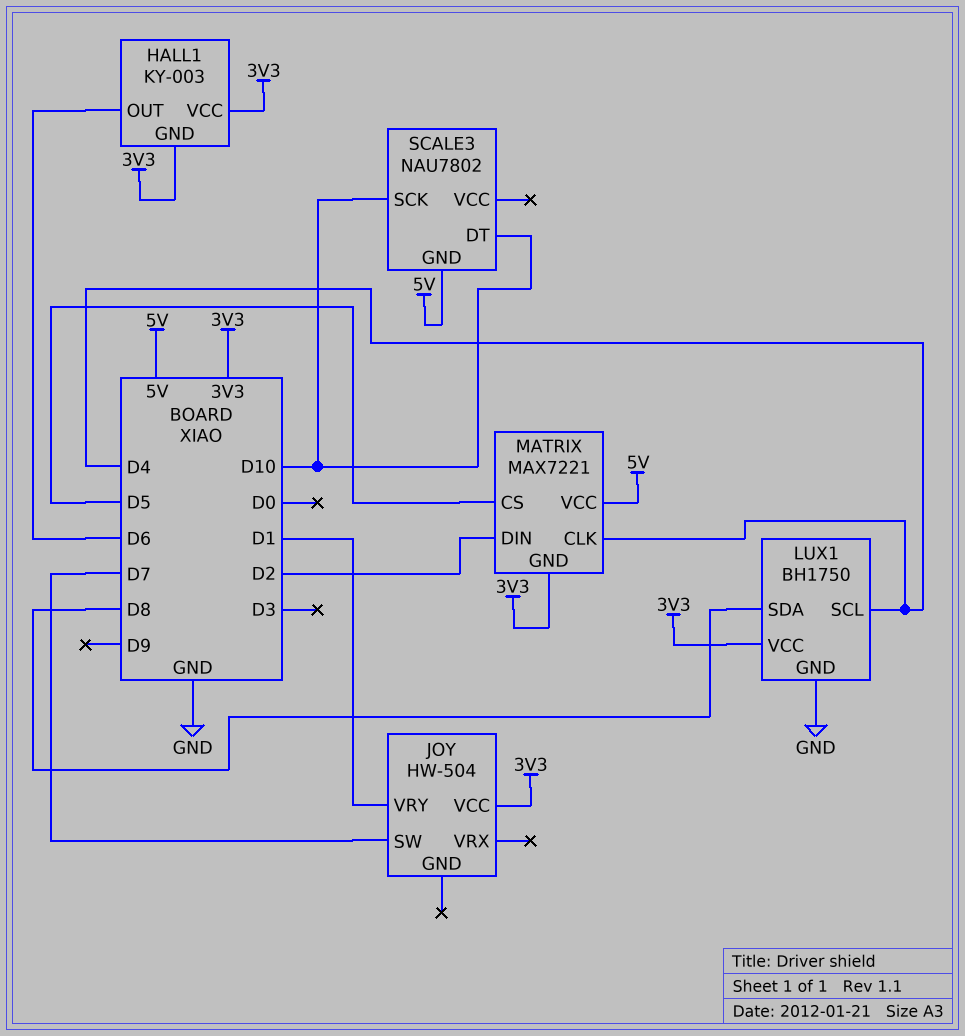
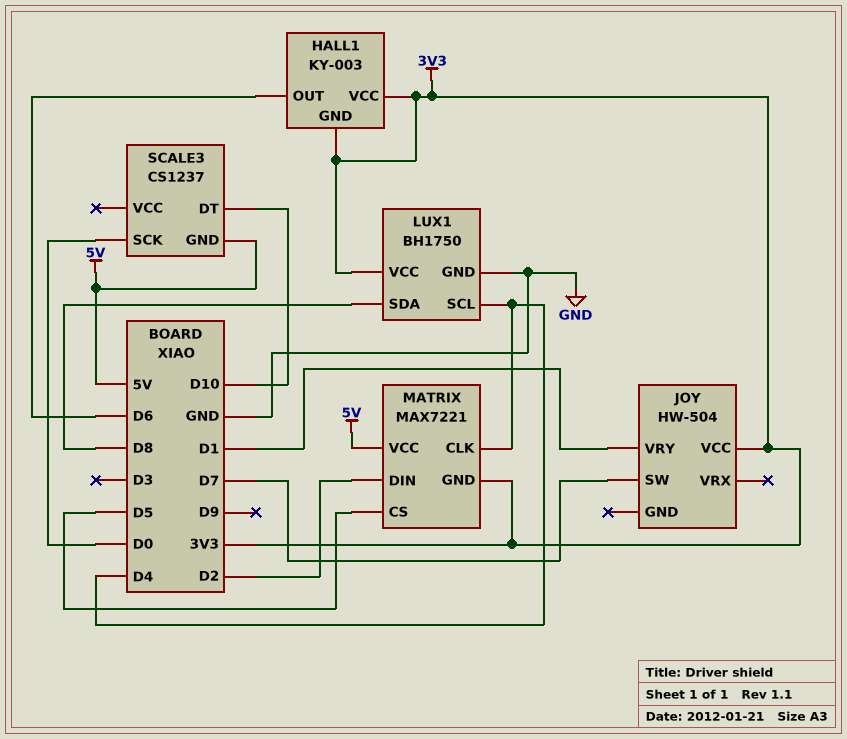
SCALE3: NAU7802 -> CS1237
SCALE3 pin SCK: D10 -> D0

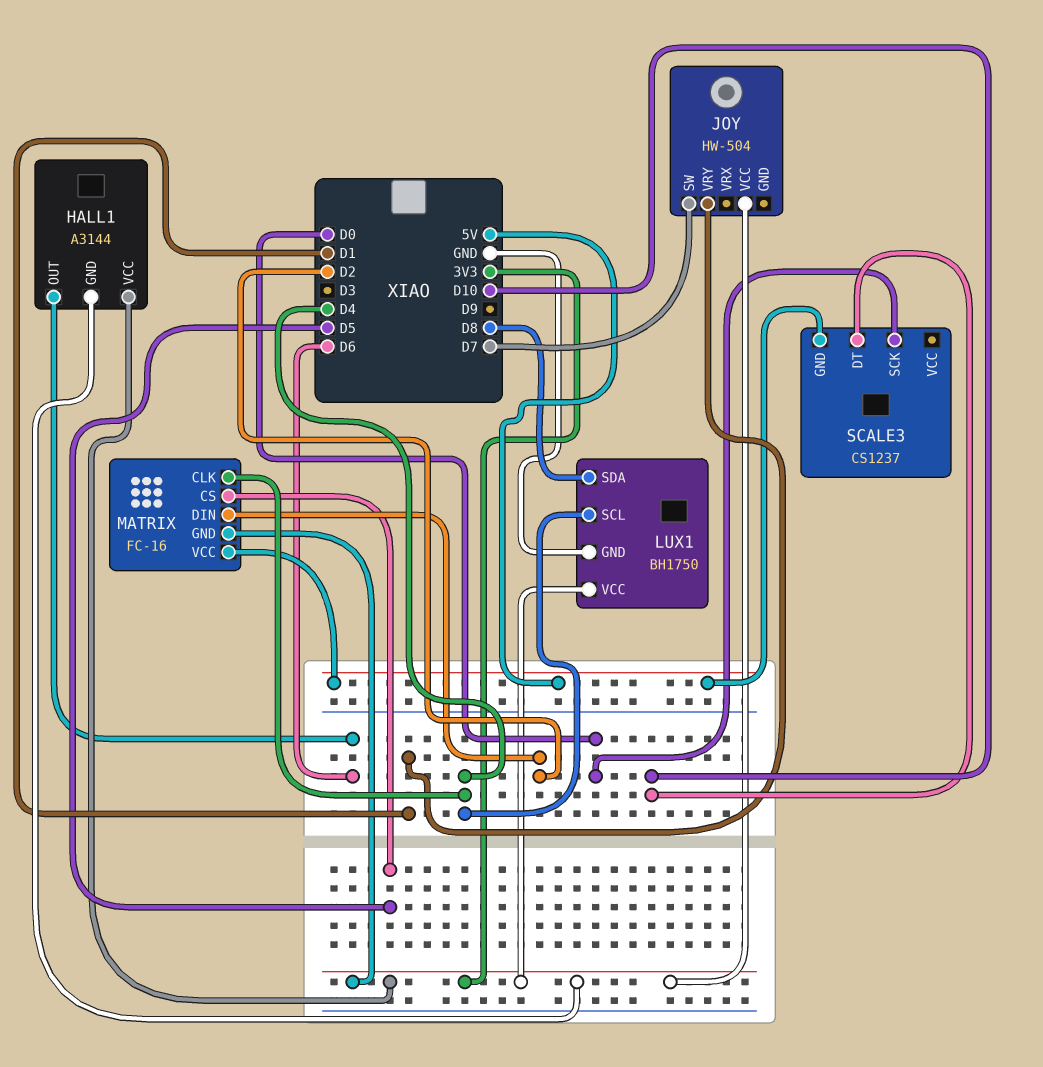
HALL1: KY-003 -> A3144
MATRIX: MAX7221 -> FC-16

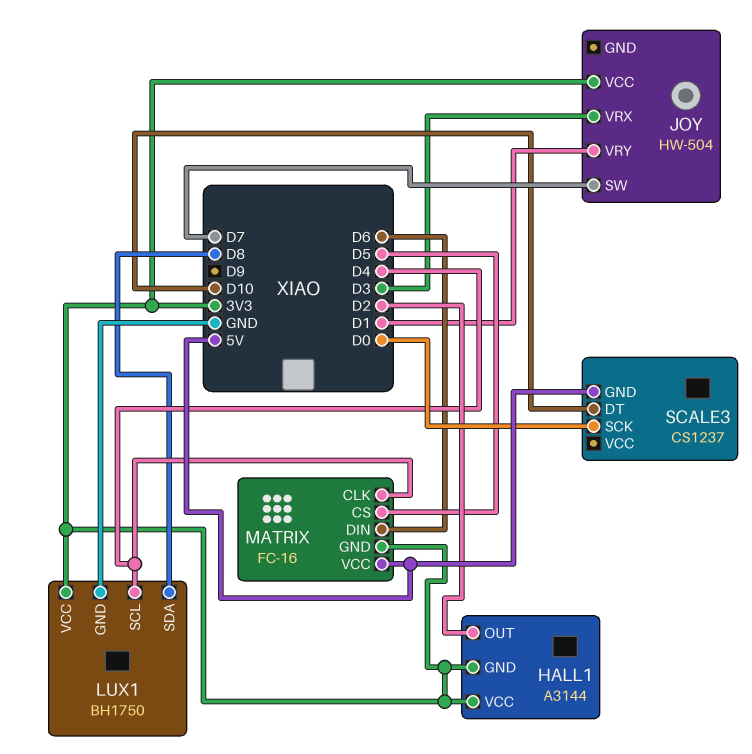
HALL1 pin OUT: D6 -> D2
JOY pin VRX: none -> D3
MATRIX pin DIN: D2 -> D6

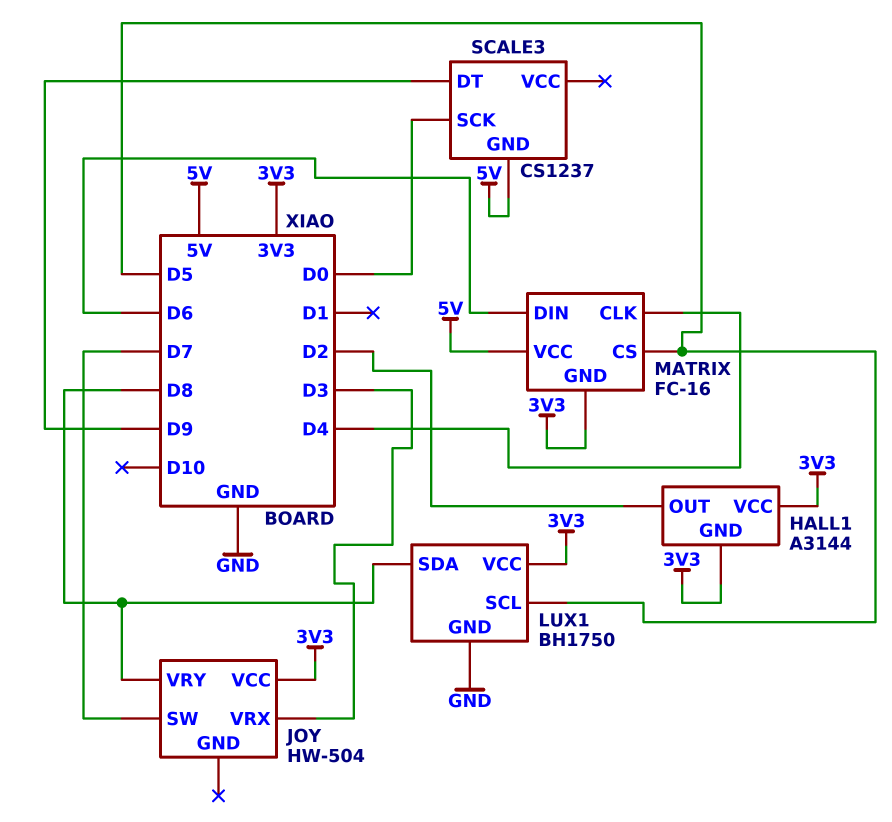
JOY pin VRY: D1 -> D8
LUX1 pin SCL: D4 -> D5
SCALE3 pin DT: D10 -> D9

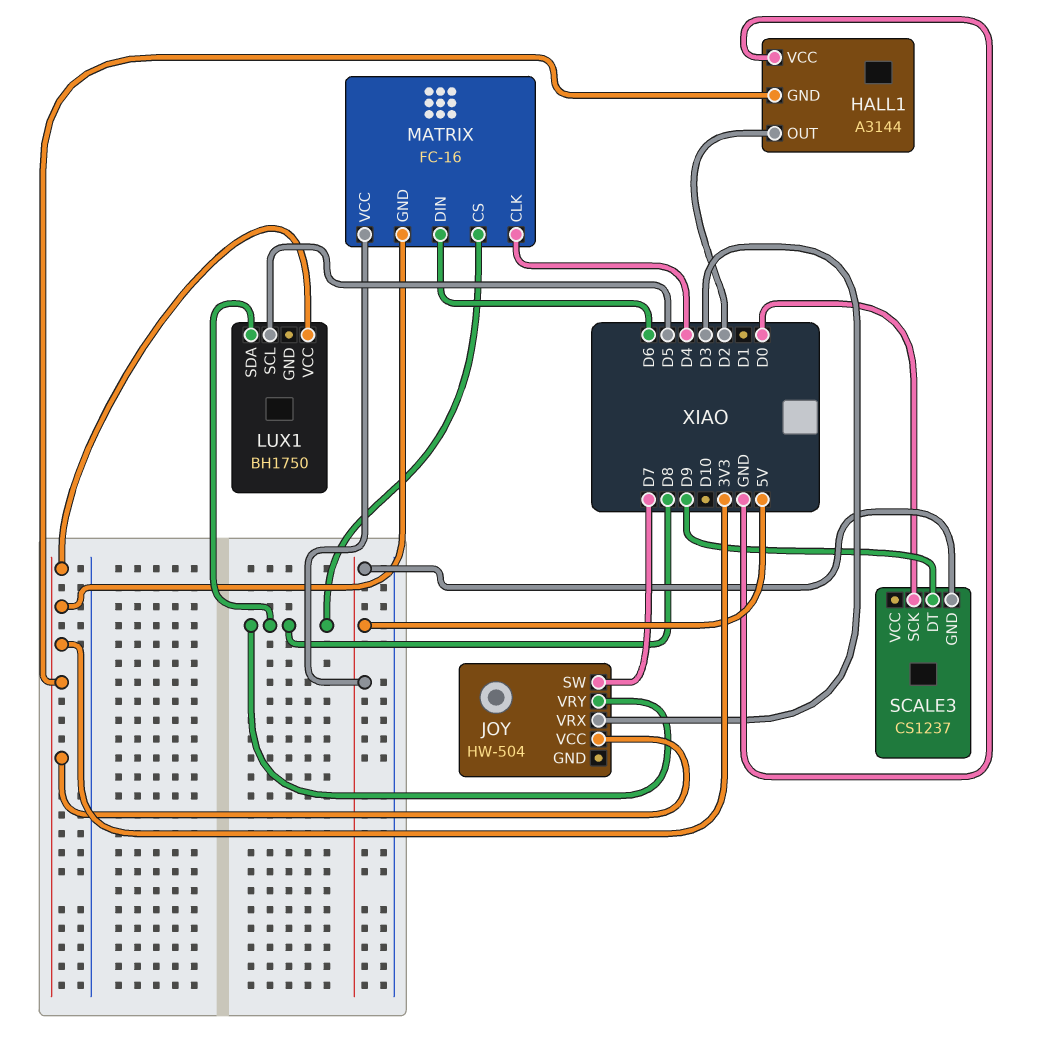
HALL1 pin VCC: 3V3 -> GND
LUX1 pin GND: GND -> none
MATRIX pin CS: D5 -> D8

